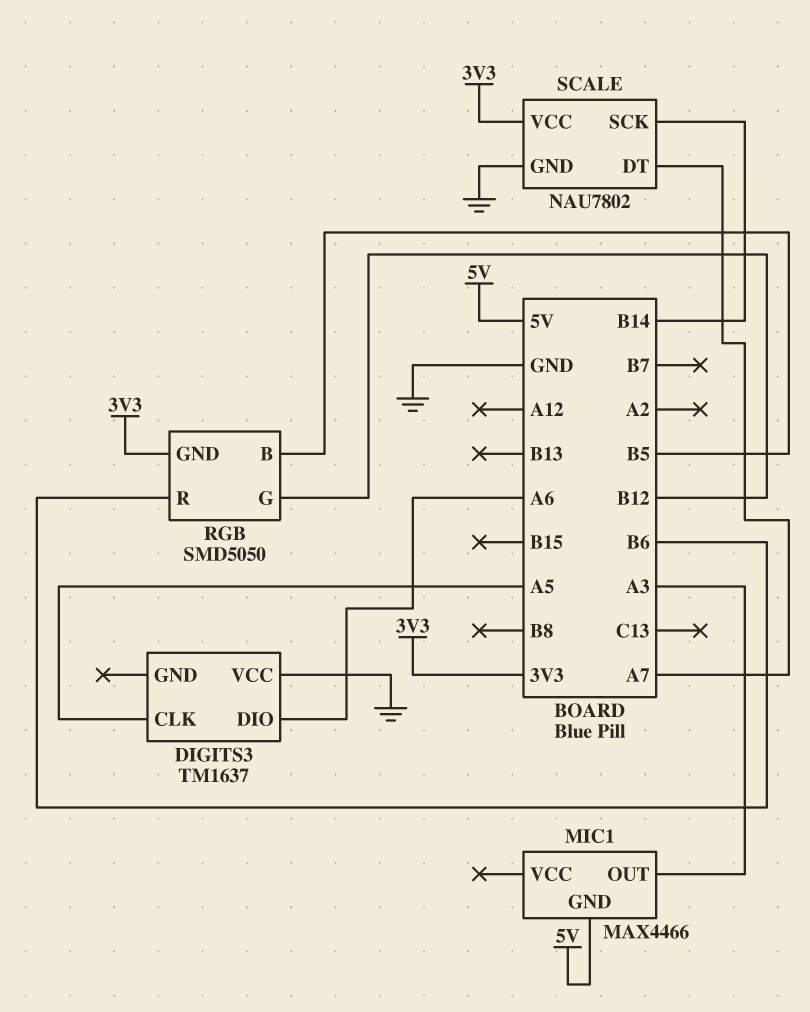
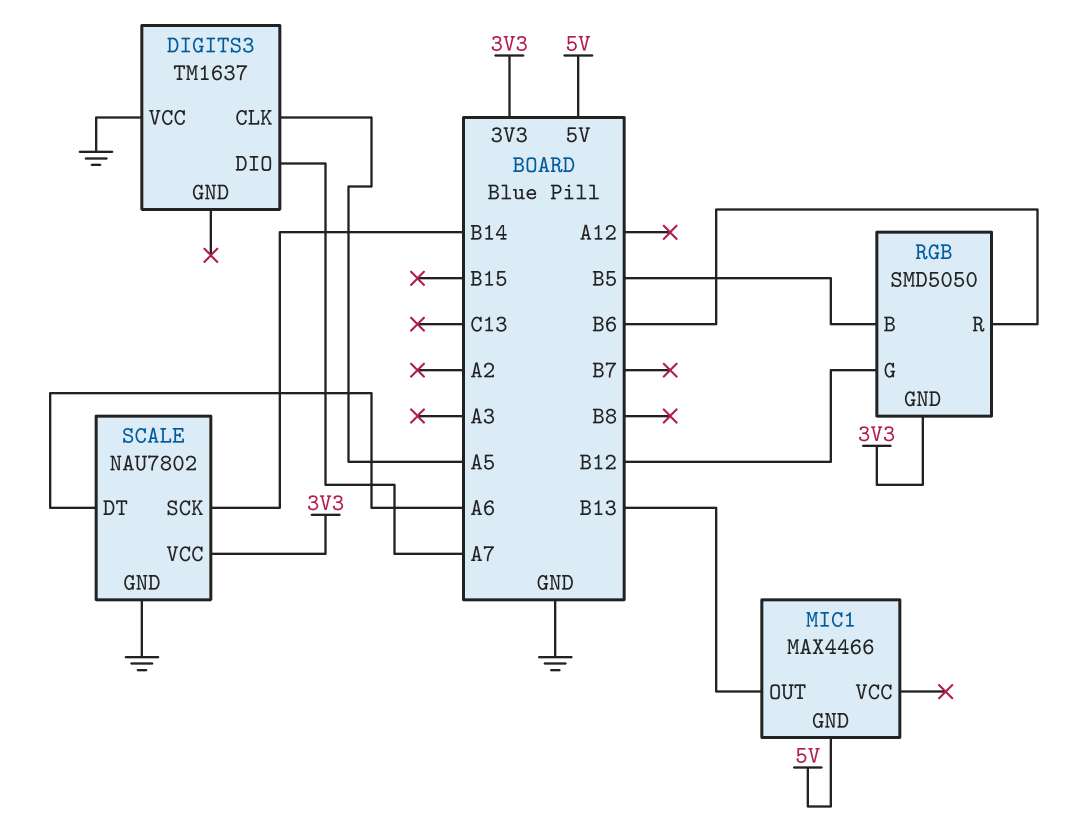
DIGITS3 pin DIO: A6 -> A7
MIC1 pin OUT: A3 -> B13
SCALE pin DT: A7 -> A6

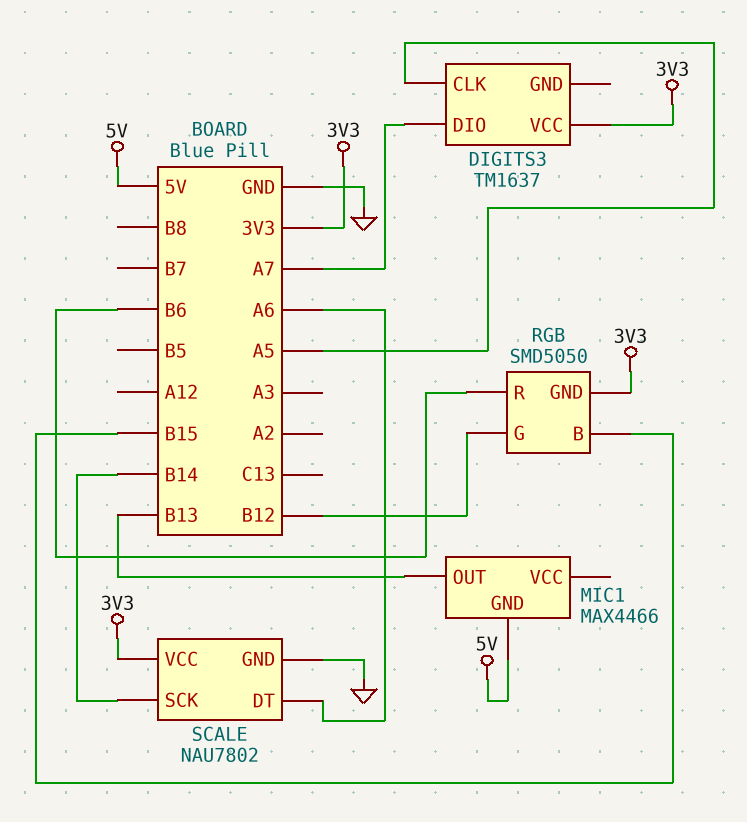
DIGITS3 pin VCC: GND -> 3V3
RGB pin B: B5 -> B15

